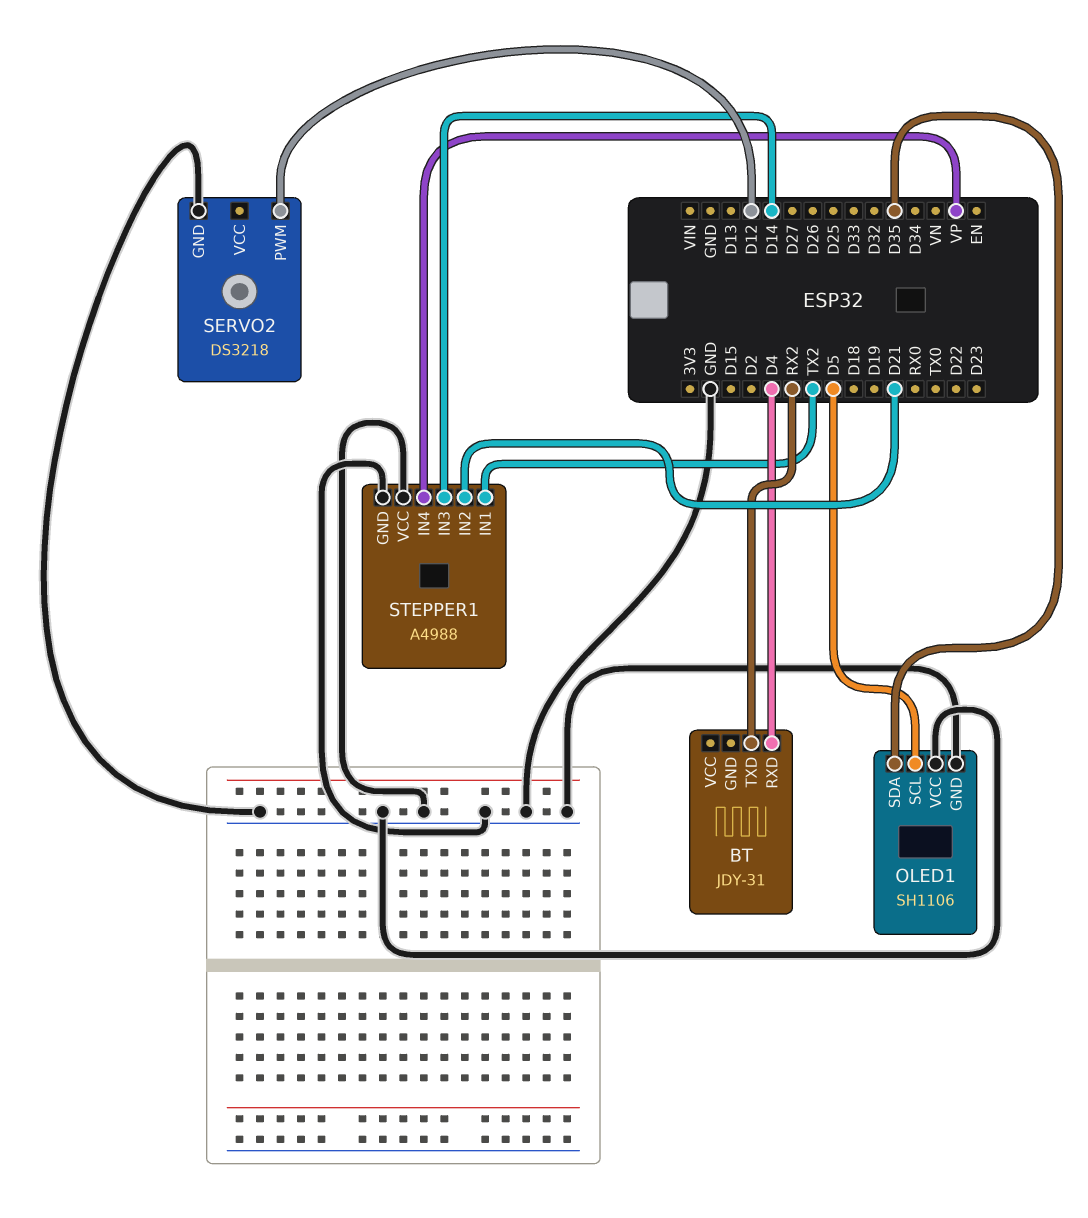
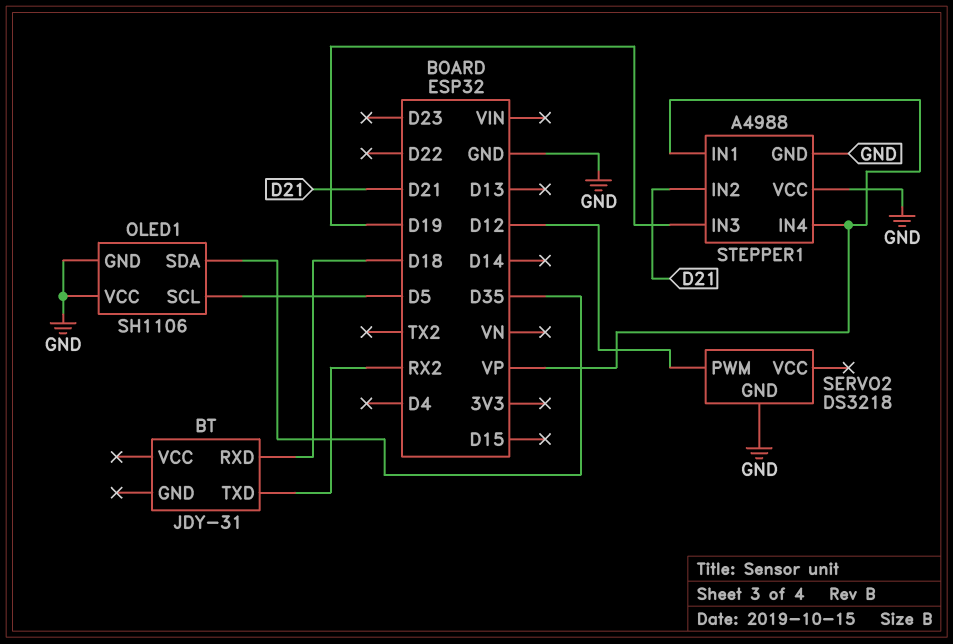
BT pin RXD: D4 -> D18
STEPPER1 pin IN1: TX2 -> VP
STEPPER1 pin IN3: D14 -> D19

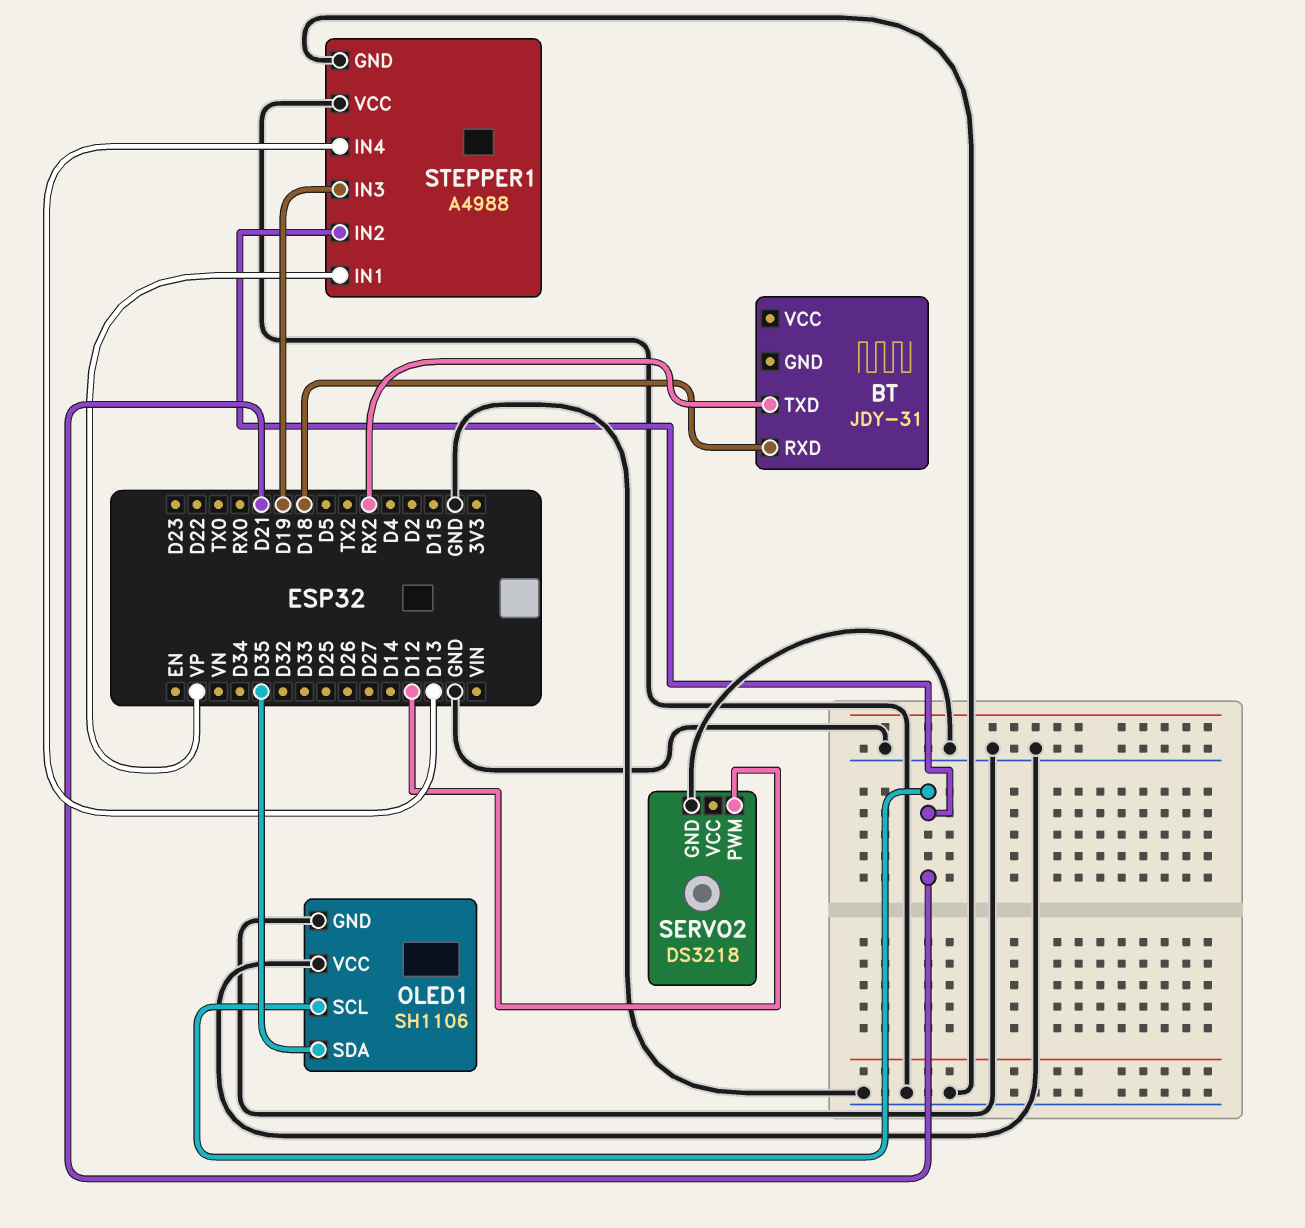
OLED1 pin SCL: D5 -> D21
STEPPER1 pin IN4: VP -> D13

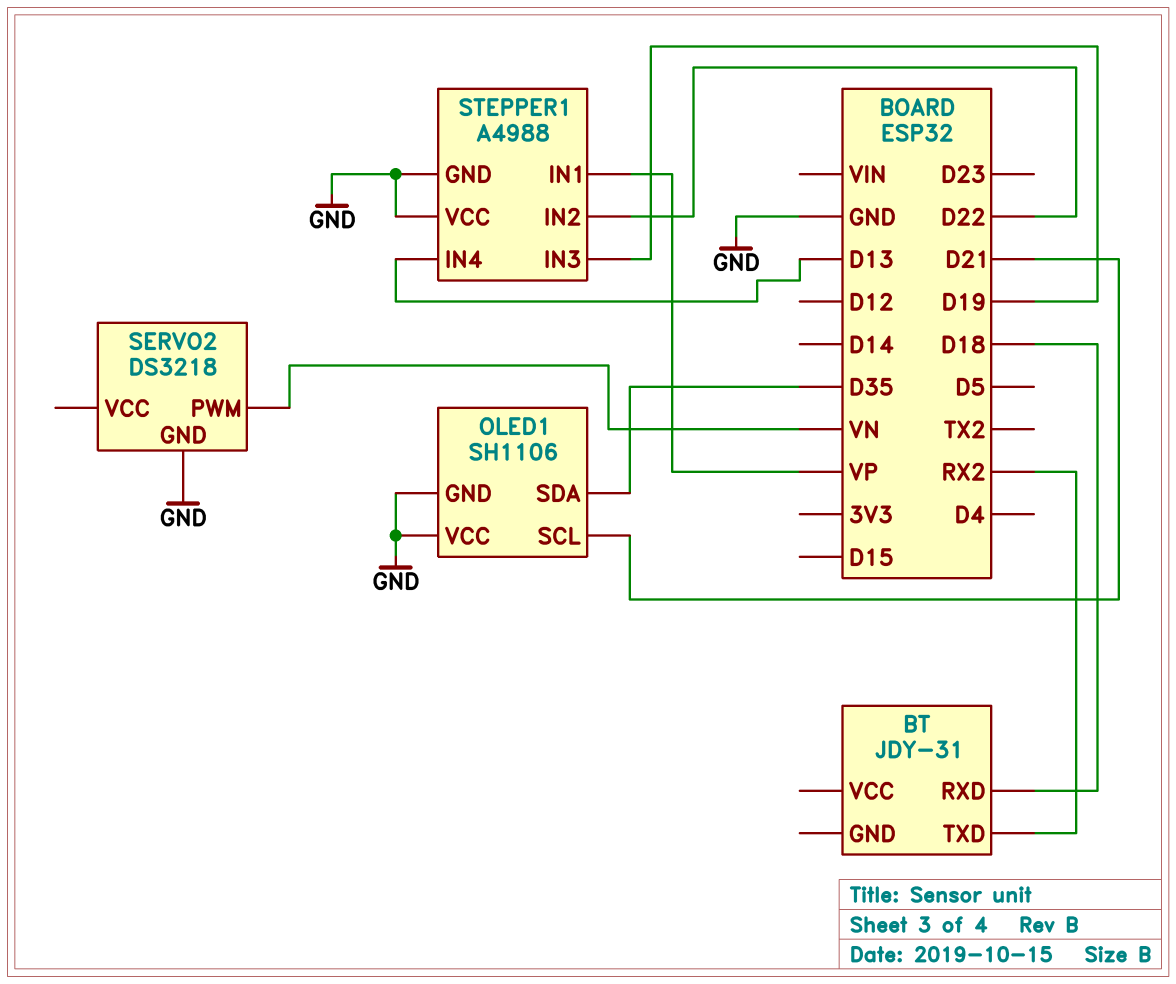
SERVO2 pin PWM: D12 -> VN
STEPPER1 pin IN2: D21 -> D22

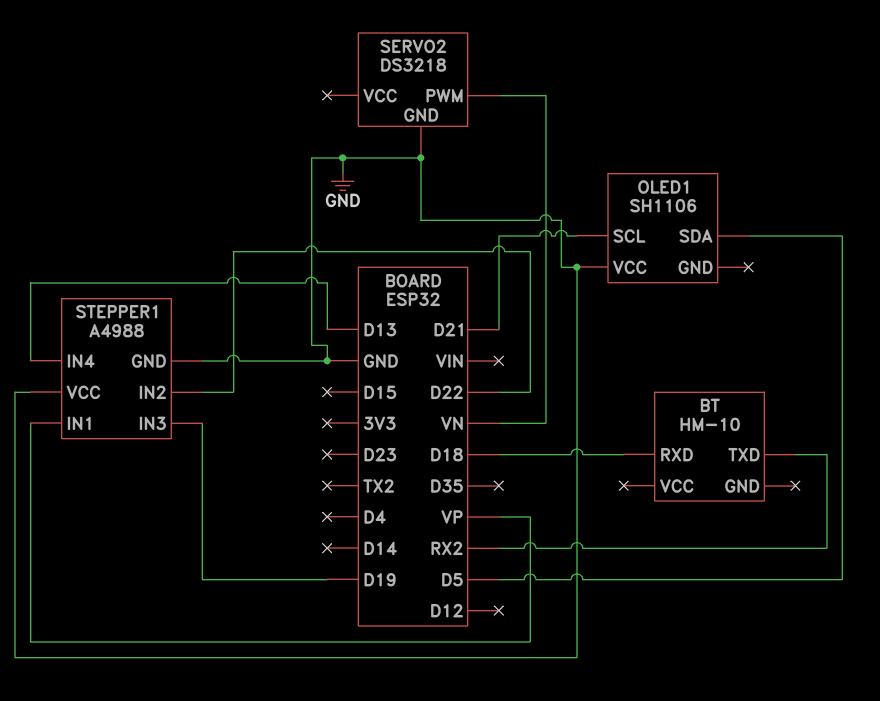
BT: JDY-31 -> HM-10
OLED1 pin GND: GND -> none
OLED1 pin SDA: D35 -> D5

